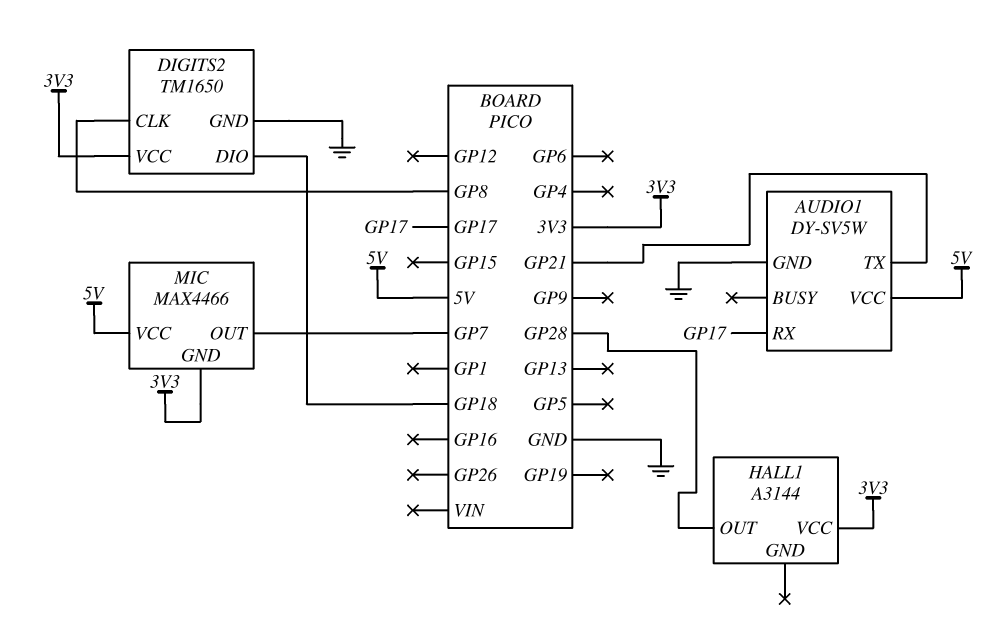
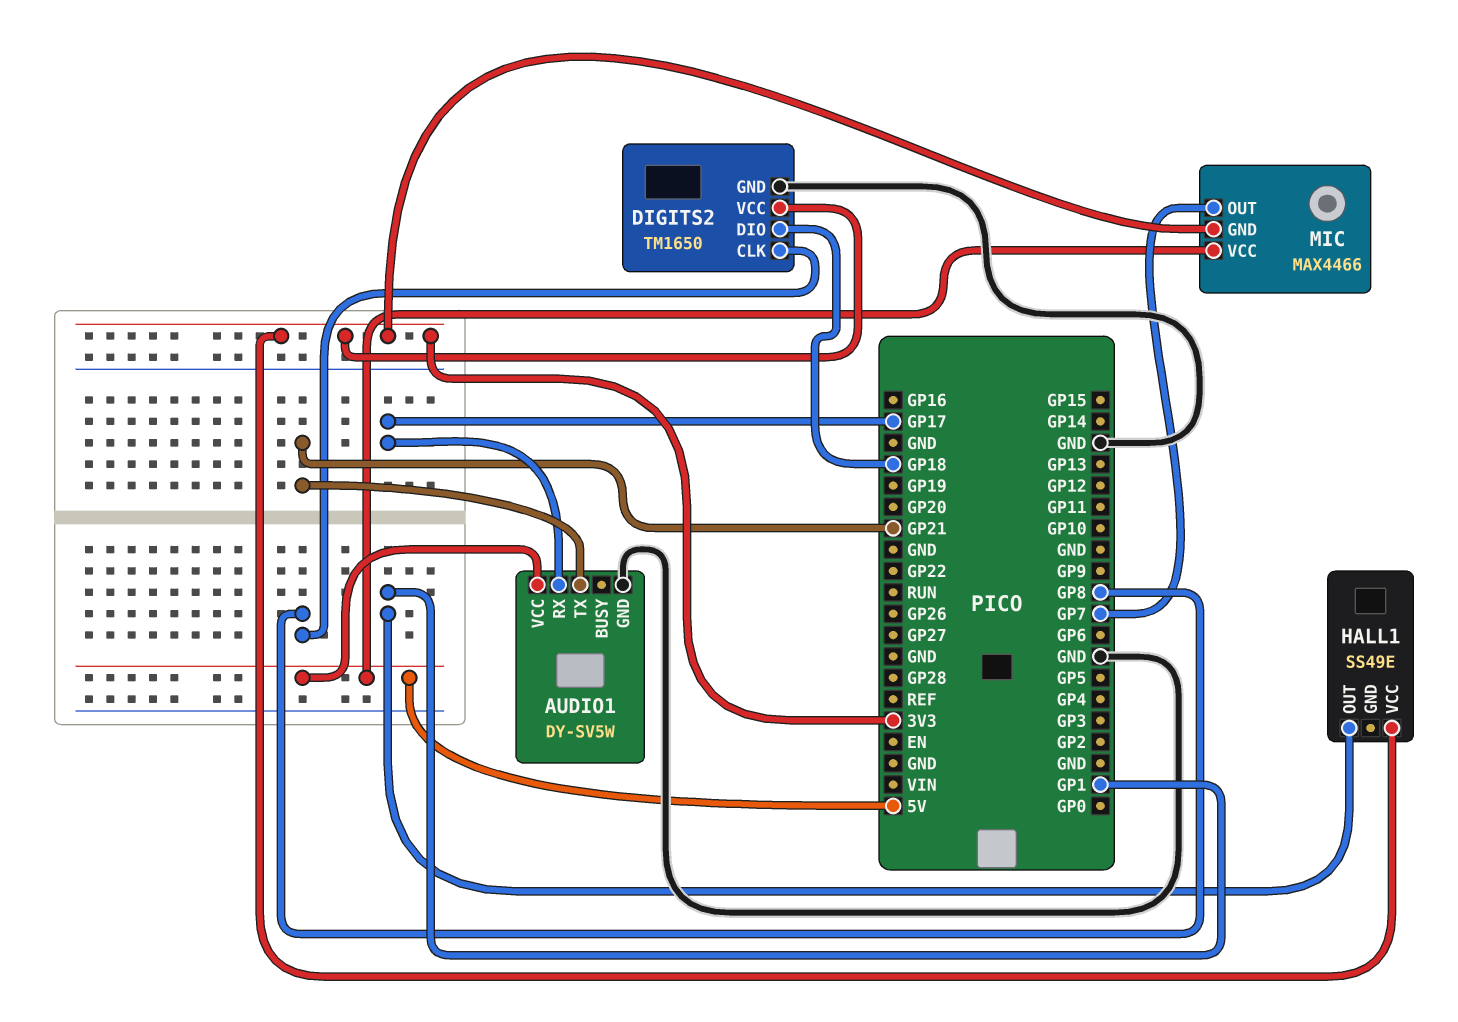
HALL1: A3144 -> SS49E
HALL1 pin OUT: GP28 -> GP1

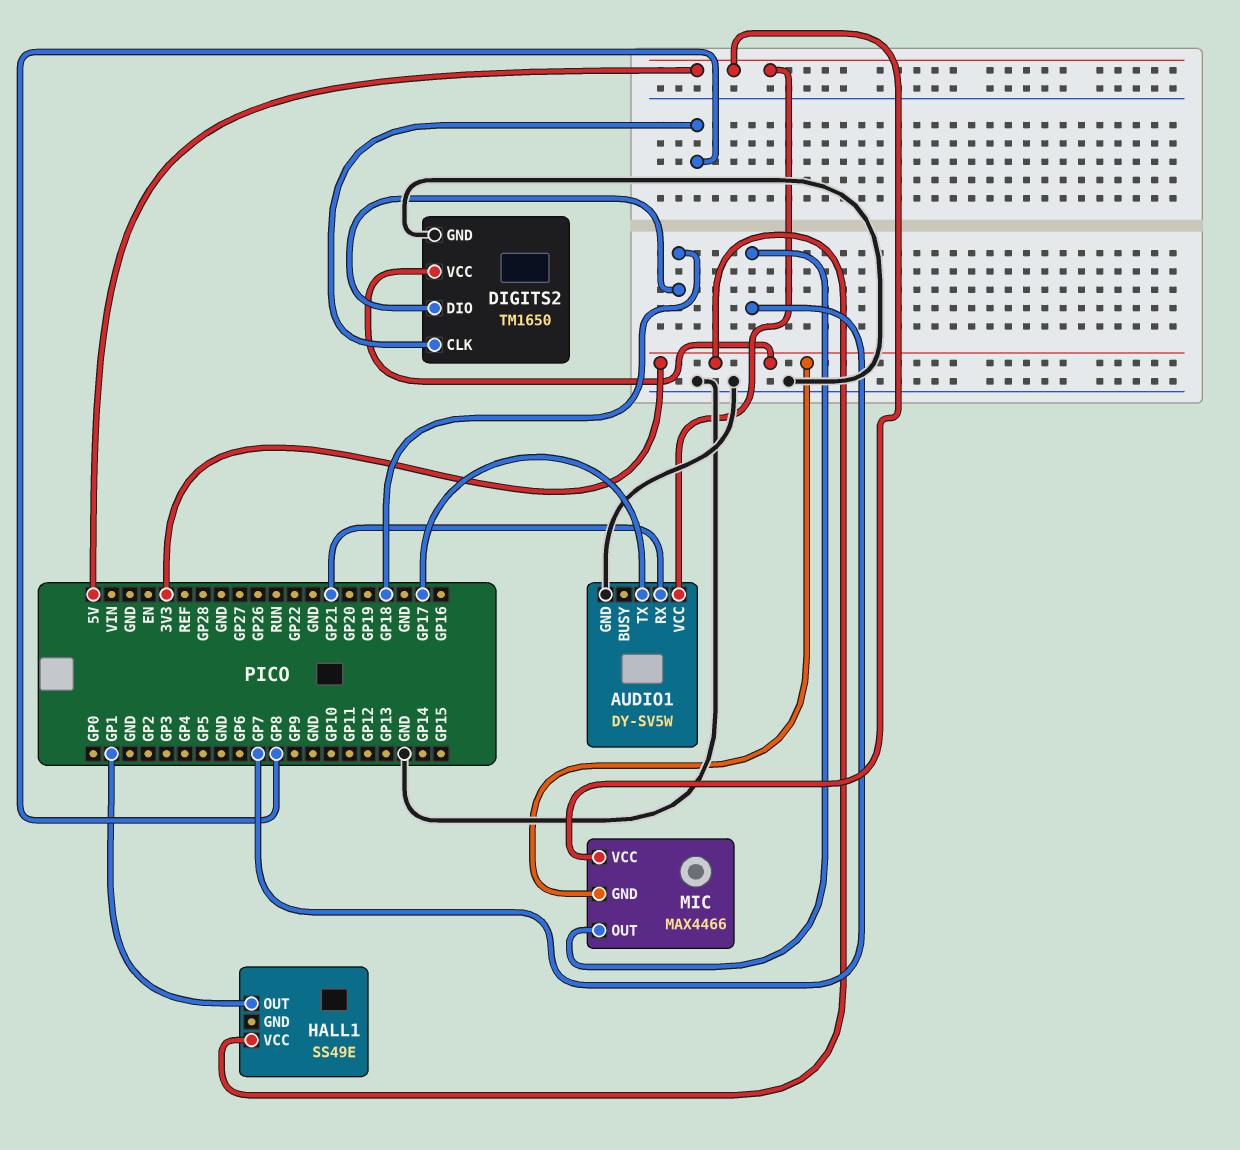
AUDIO1 pin RX: GP17 -> GP21
AUDIO1 pin TX: GP21 -> GP17

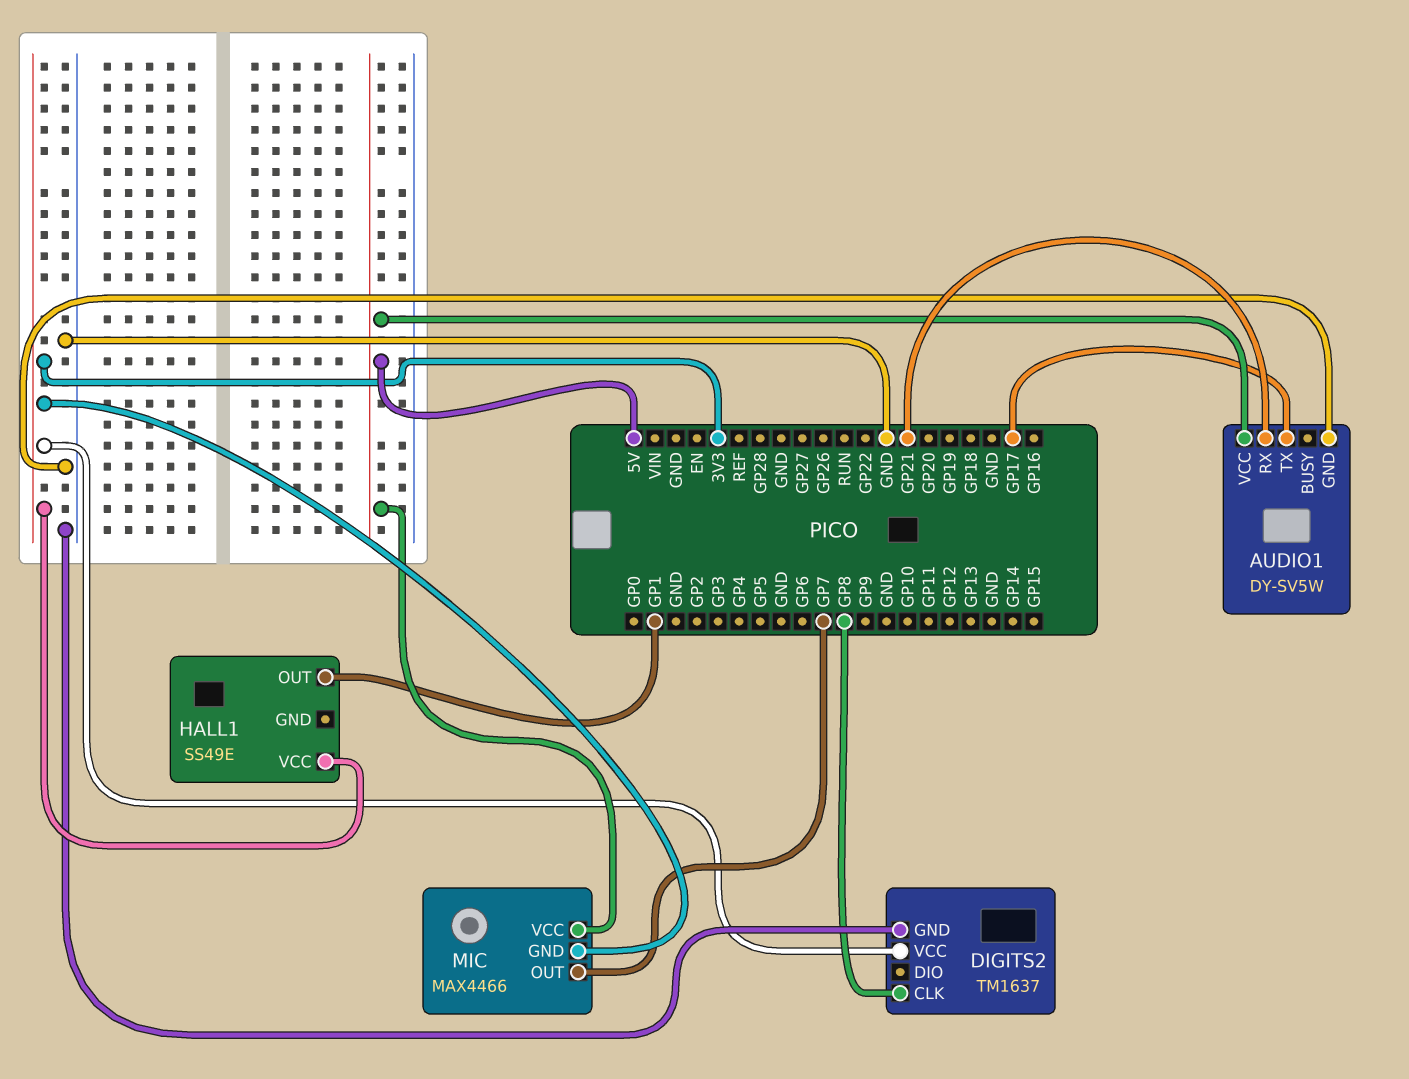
DIGITS2: TM1650 -> TM1637
DIGITS2 pin DIO: GP18 -> none

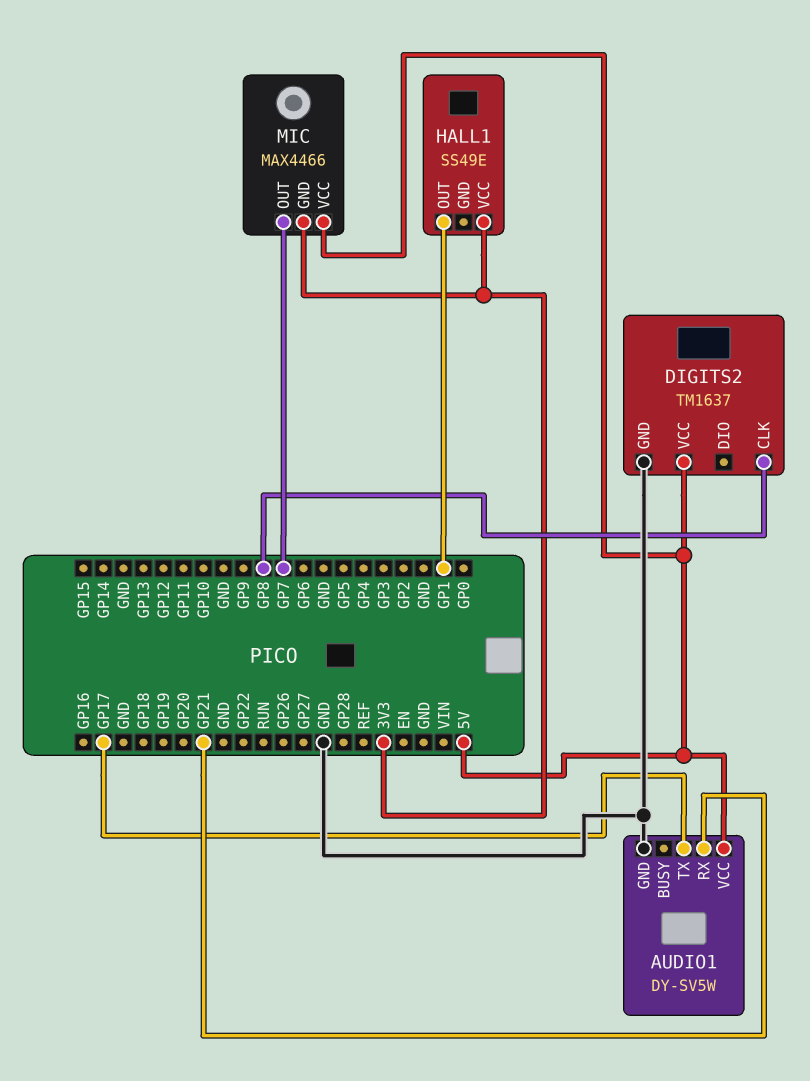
DIGITS2 pin VCC: 3V3 -> 5V

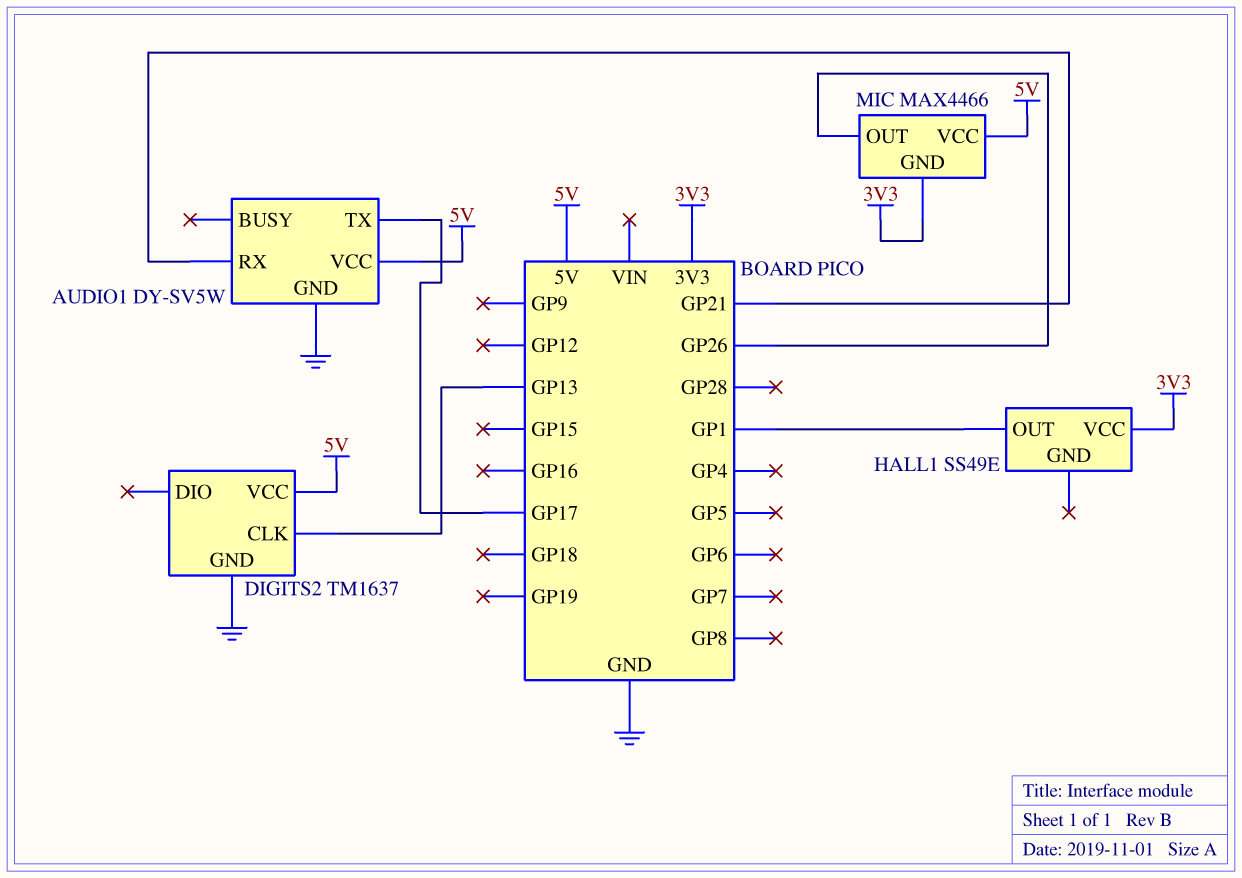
DIGITS2 pin CLK: GP8 -> GP13
MIC pin OUT: GP7 -> GP26

